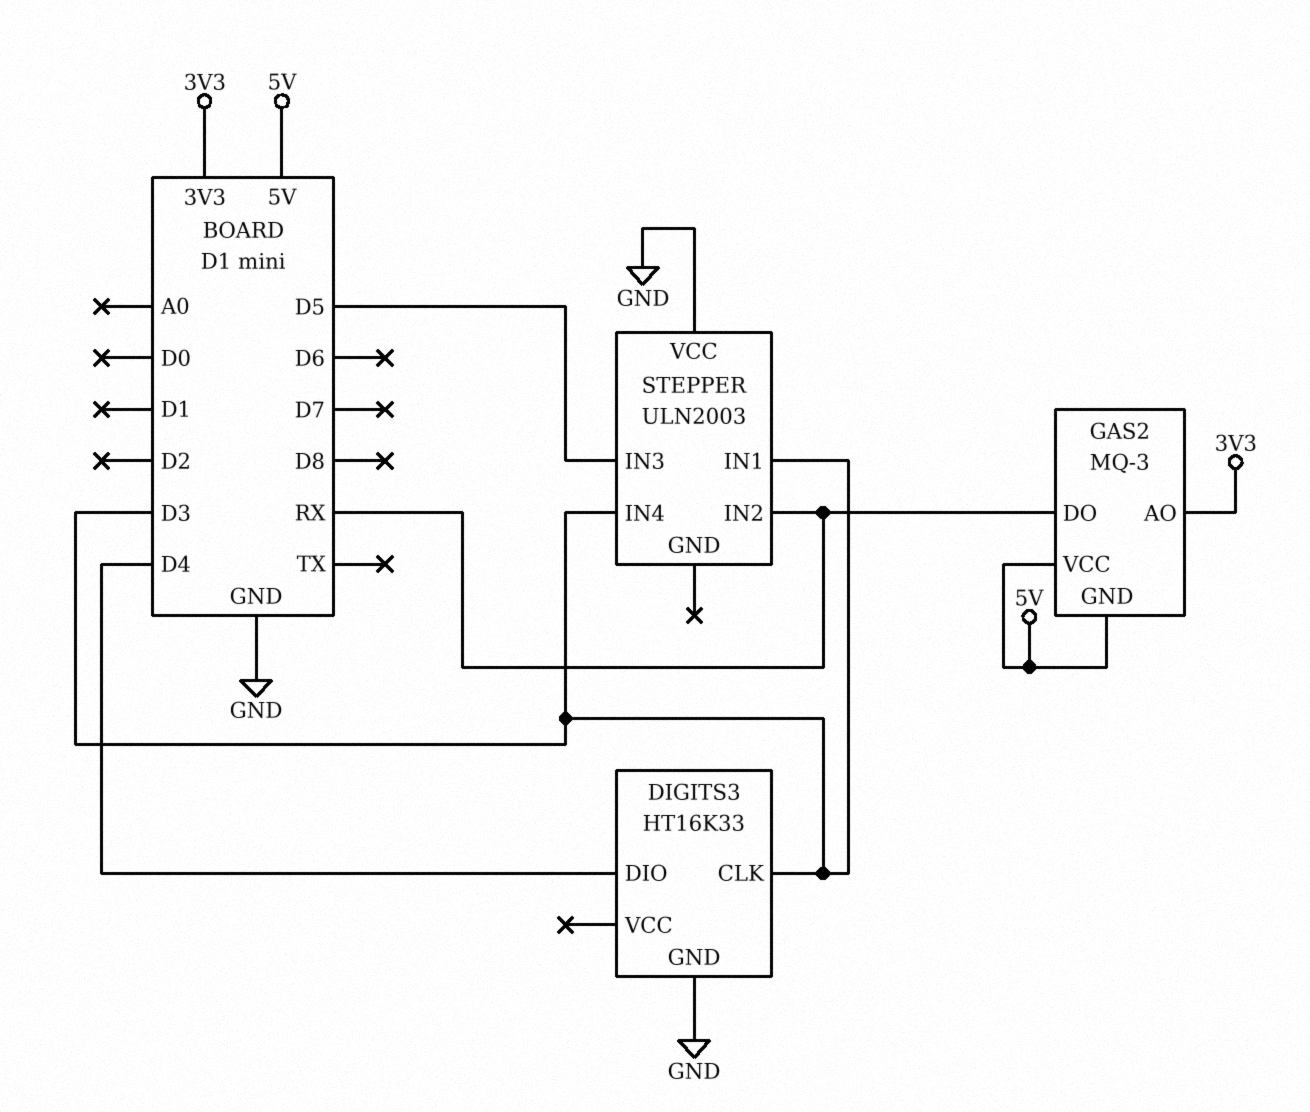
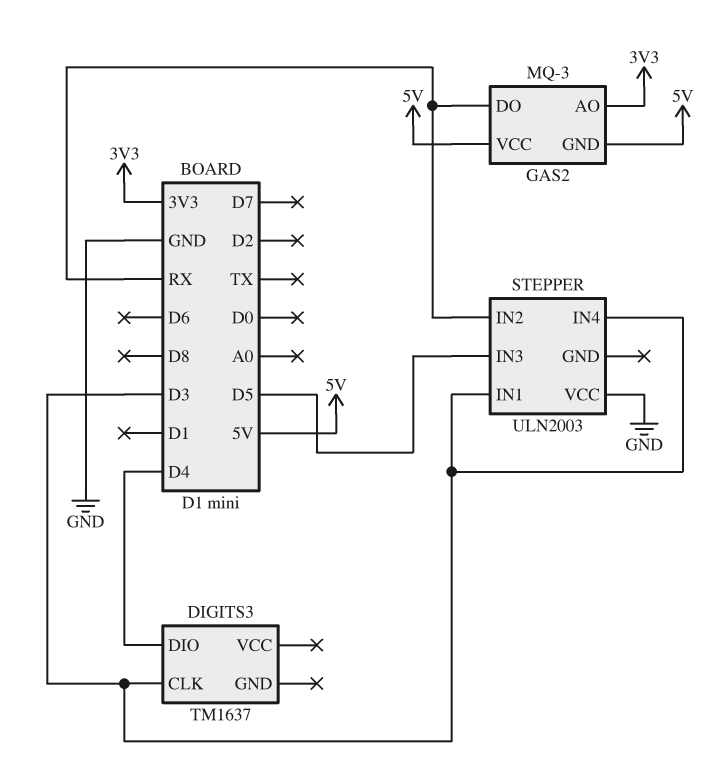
DIGITS3: HT16K33 -> TM1637
DIGITS3 pin GND: GND -> none

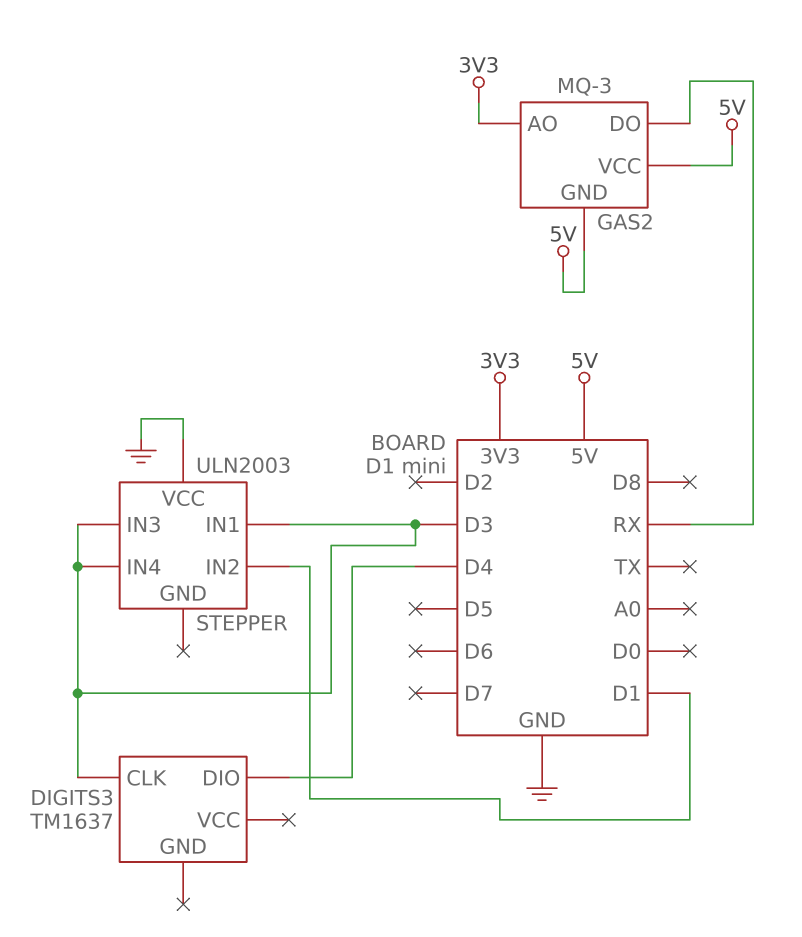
STEPPER pin IN2: RX -> D1
STEPPER pin IN3: D5 -> D3

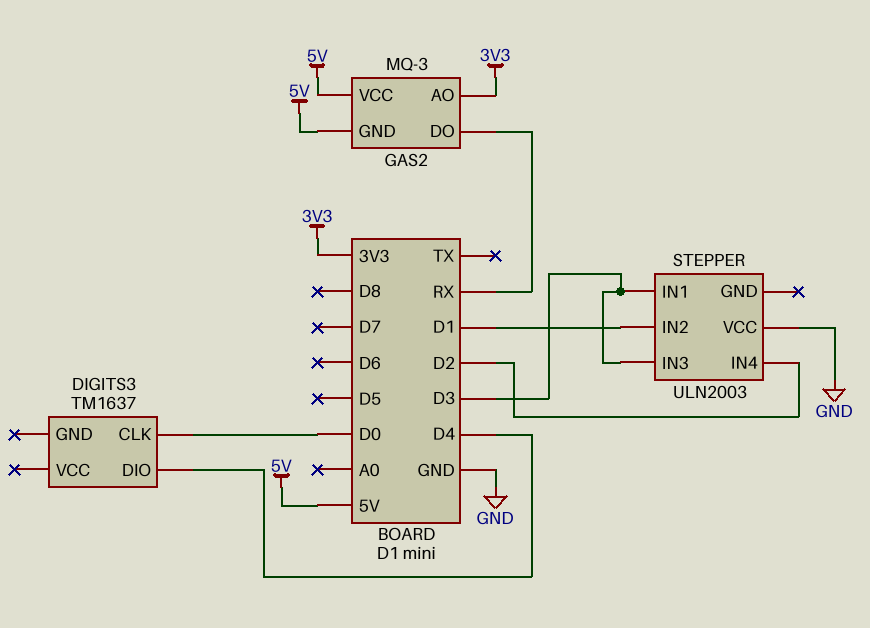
DIGITS3 pin CLK: D3 -> D0
STEPPER pin IN4: D3 -> D2

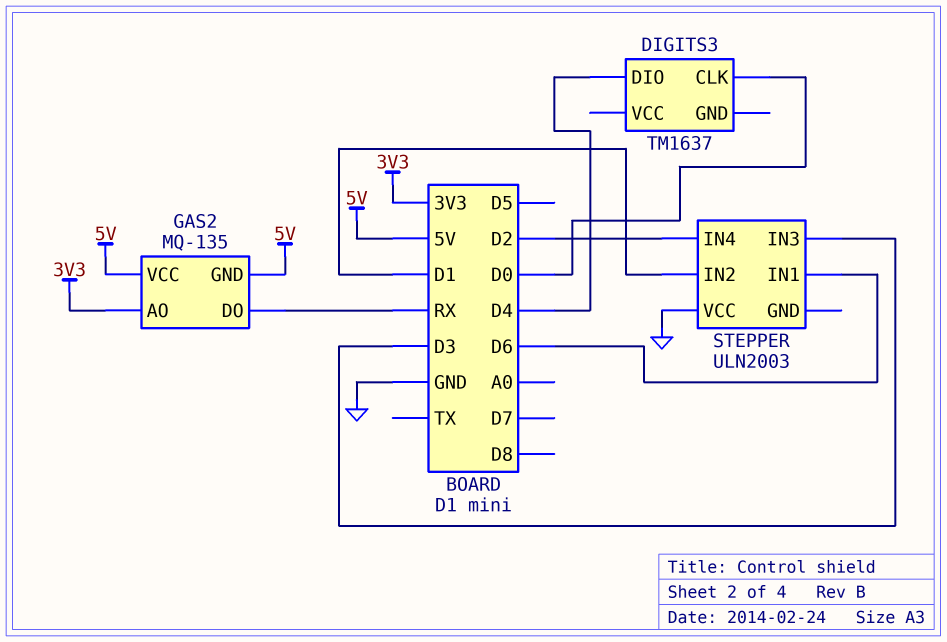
GAS2: MQ-3 -> MQ-135
STEPPER pin IN1: D3 -> D6

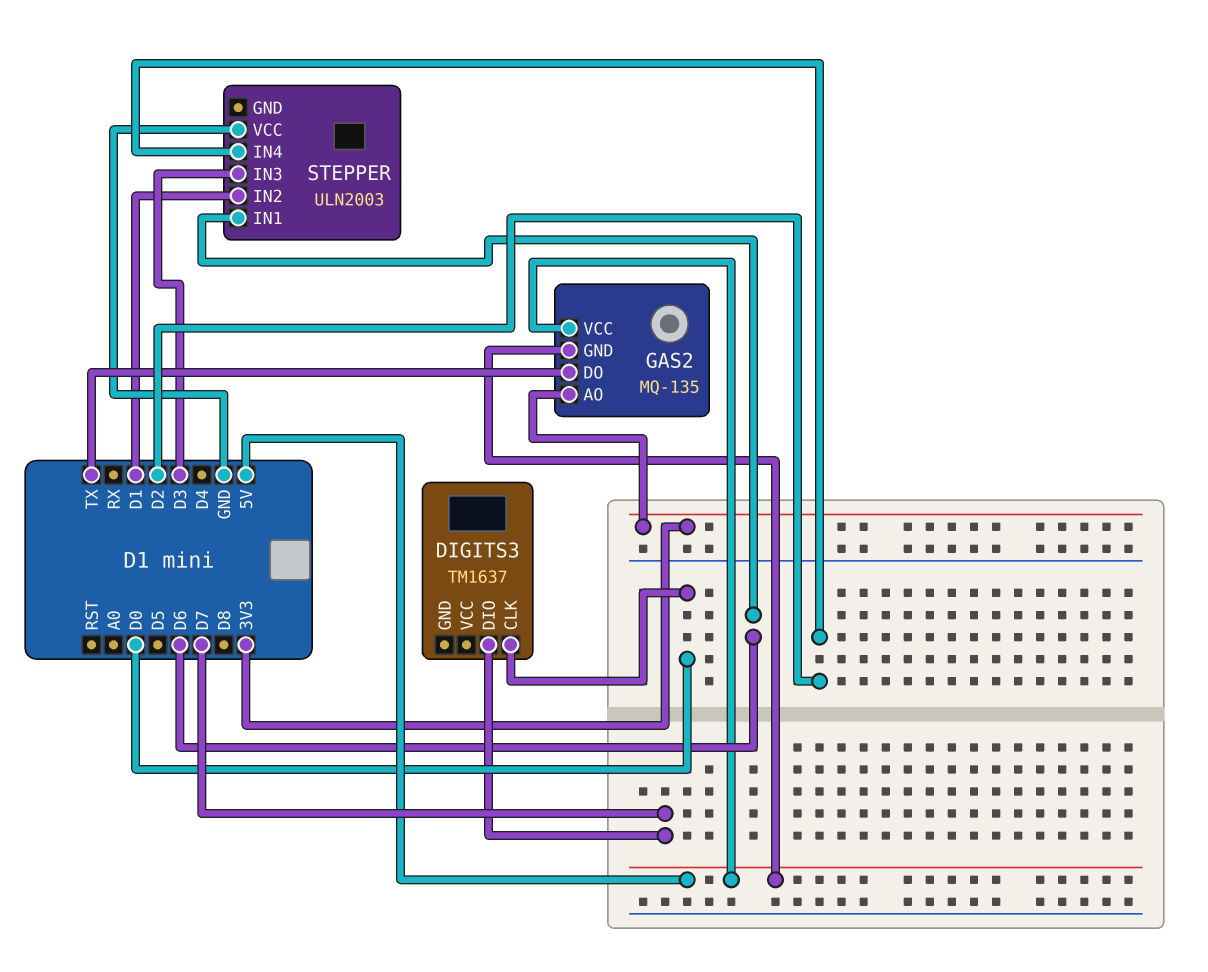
DIGITS3 pin DIO: D4 -> D7
GAS2 pin DO: RX -> TX

